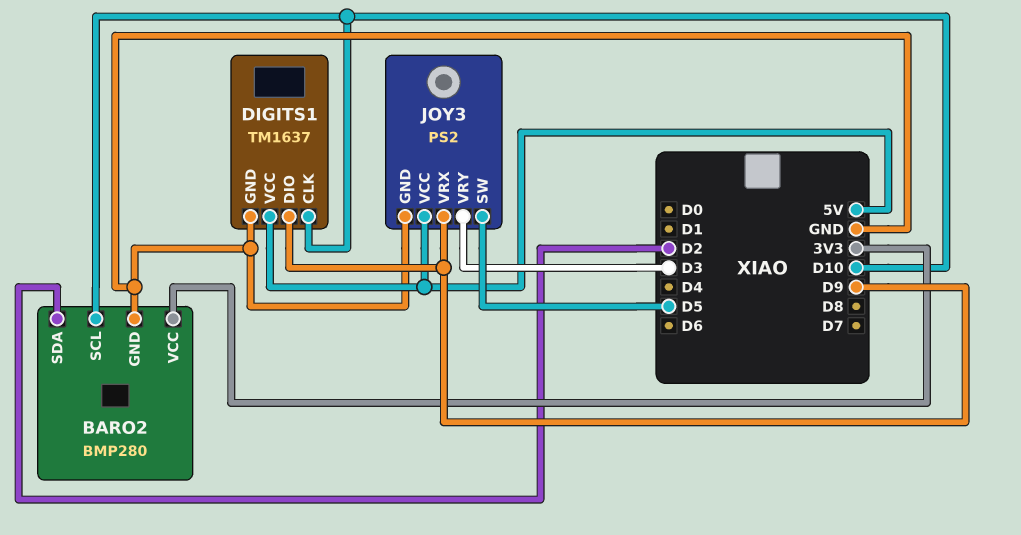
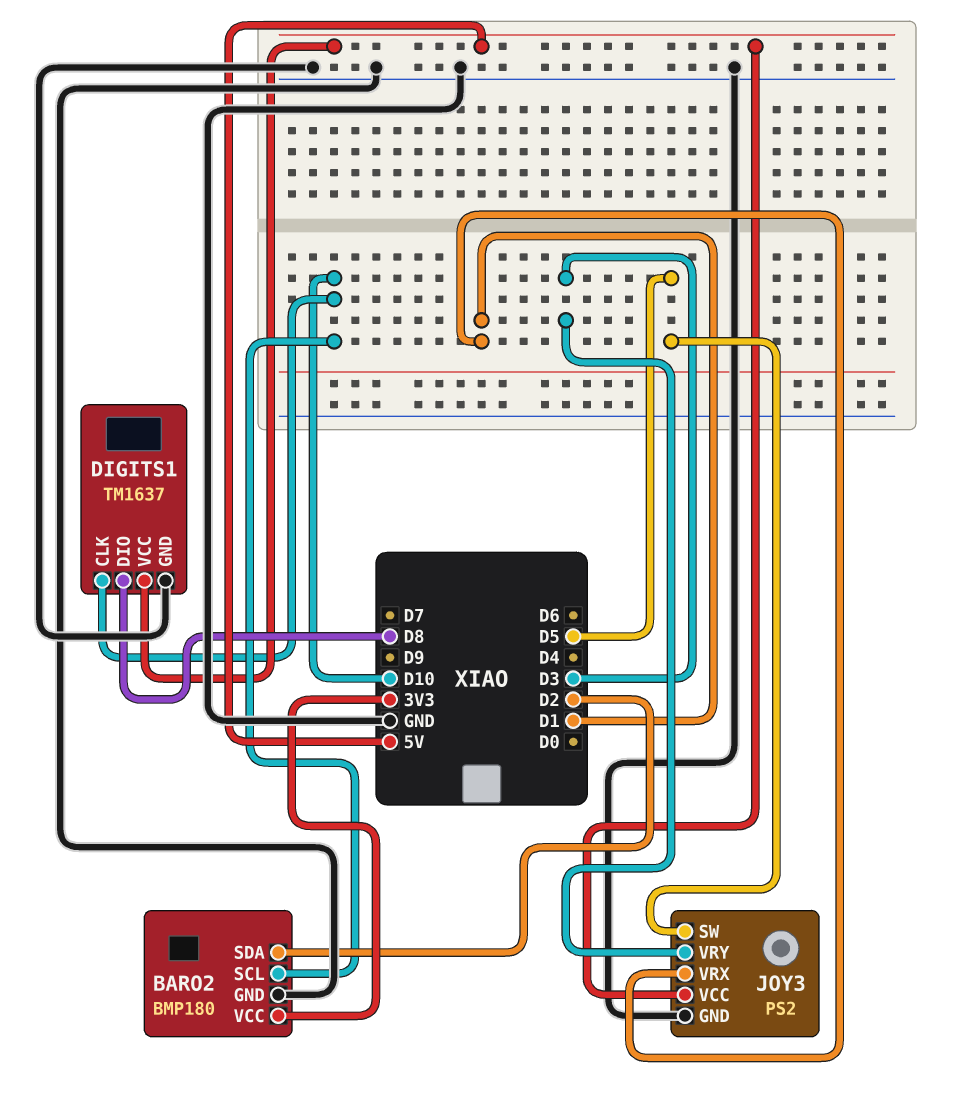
BARO2: BMP280 -> BMP180
DIGITS1 pin DIO: D9 -> D8
JOY3 pin VRX: D9 -> D1

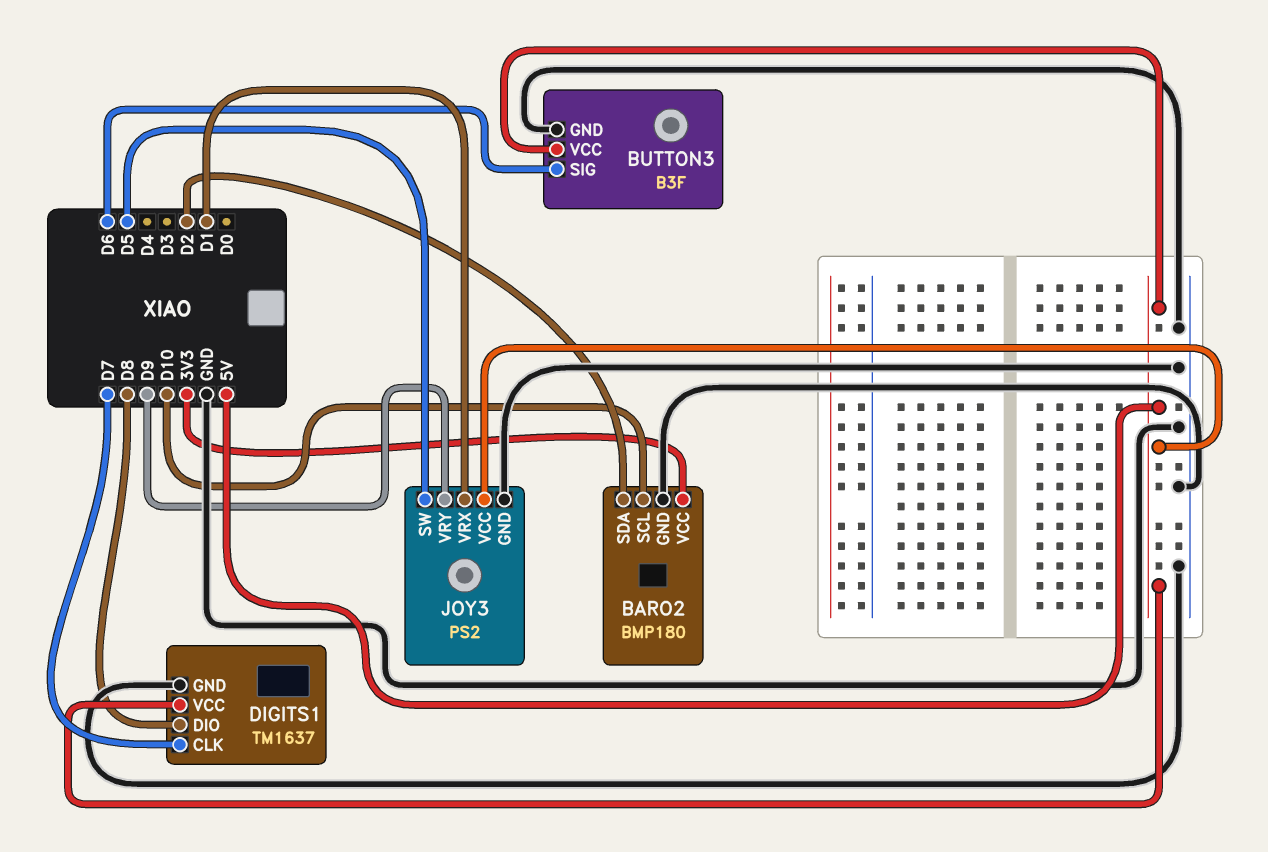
BUTTON3: none -> B3F
BUTTON3 pin GND: none -> GND
BUTTON3 pin SIG: none -> D6
BUTTON3 pin VCC: none -> 5V
DIGITS1 pin CLK: D10 -> D7
JOY3 pin VRY: D3 -> D9

